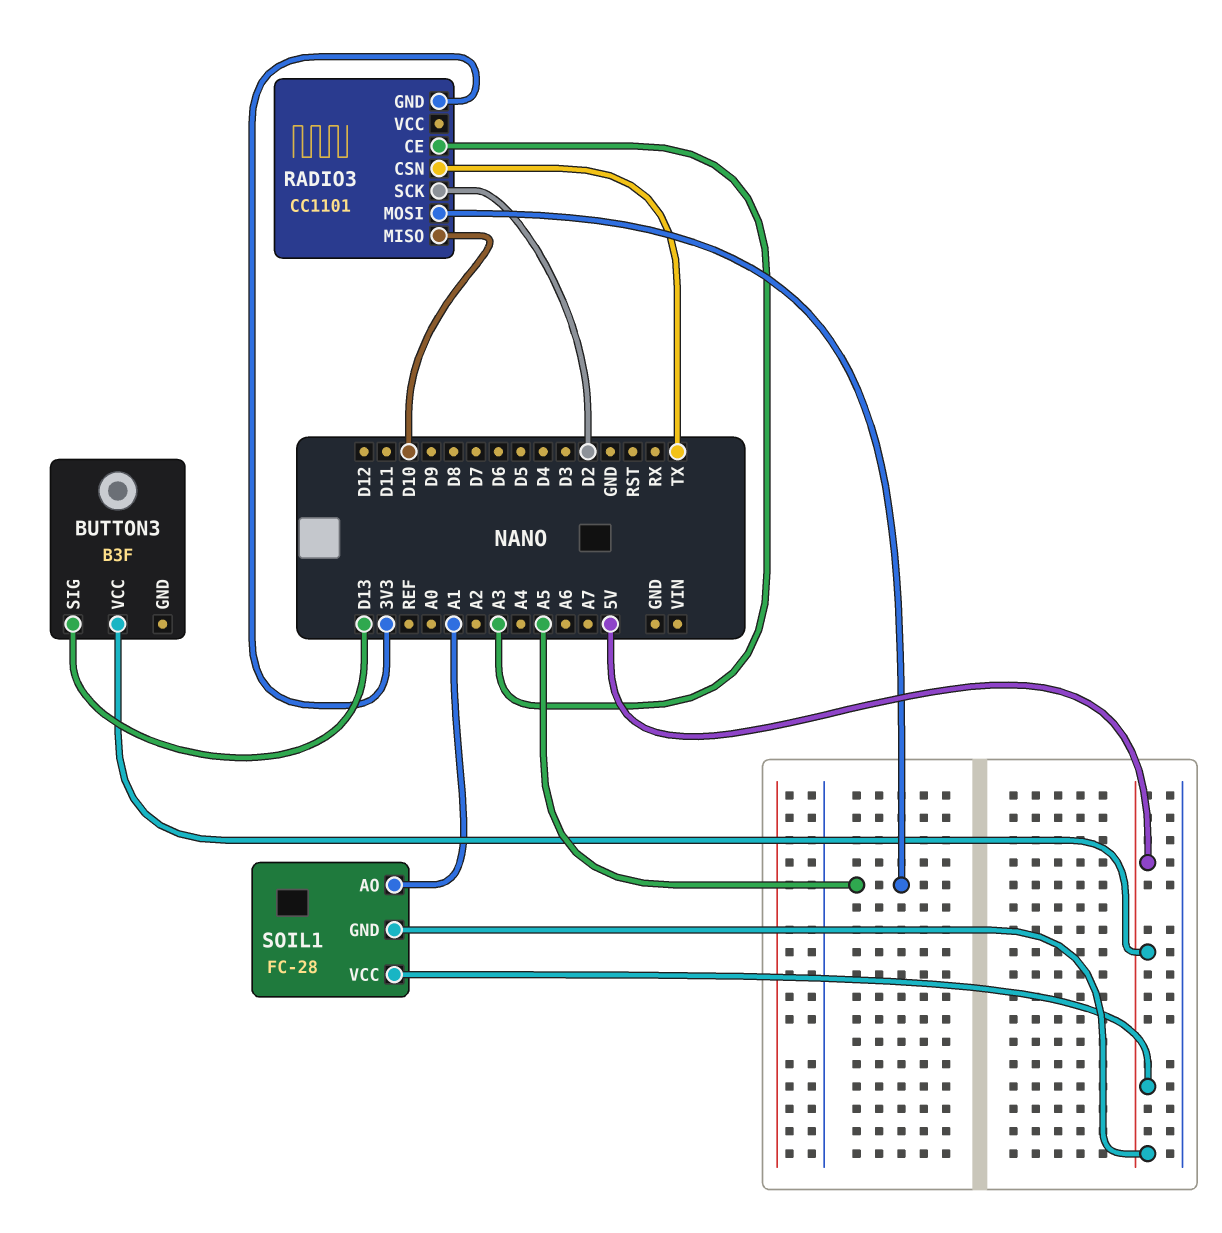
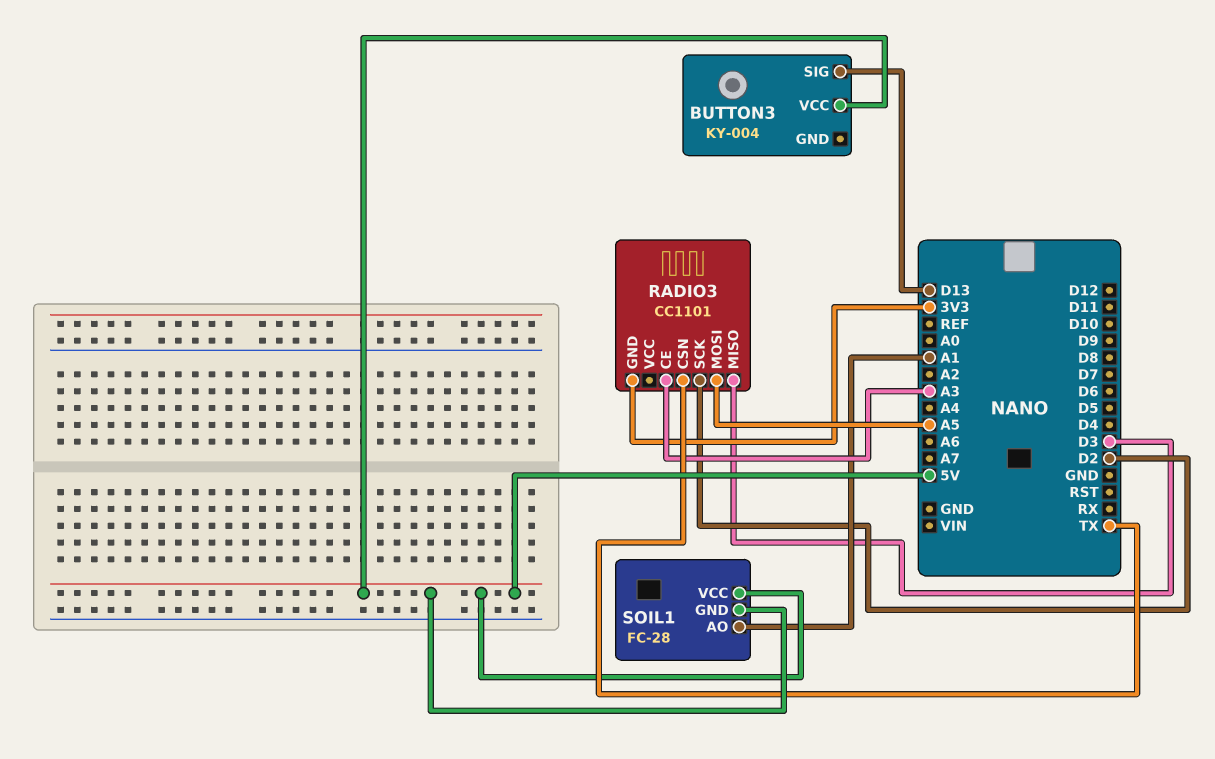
BUTTON3: B3F -> KY-004
RADIO3 pin MISO: D10 -> D3

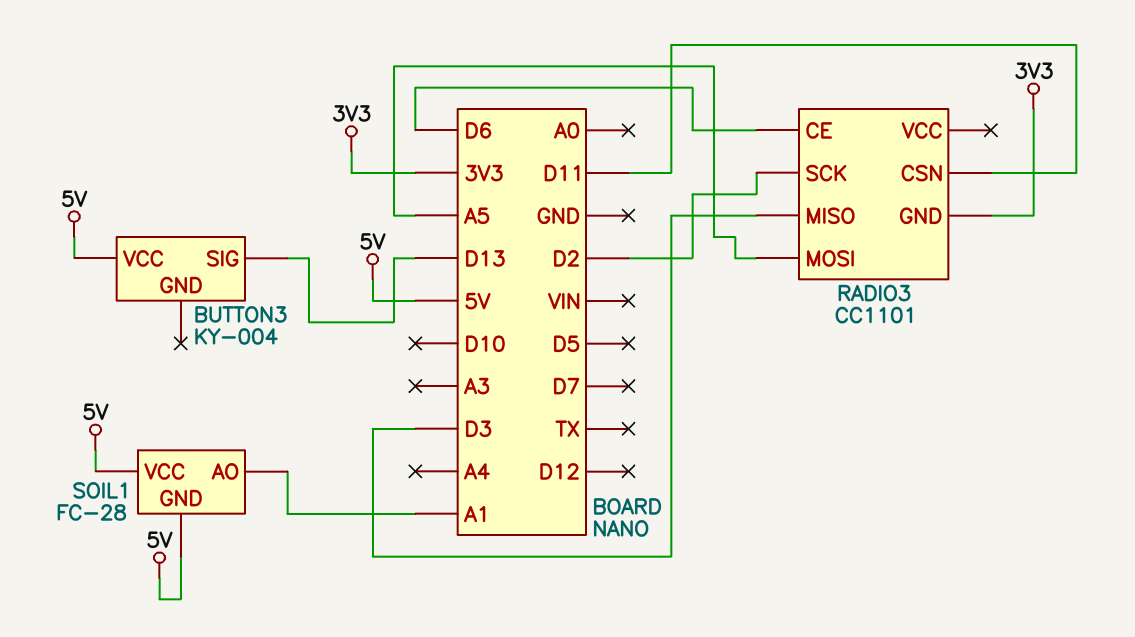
RADIO3 pin CE: A3 -> D6
RADIO3 pin CSN: TX -> D11

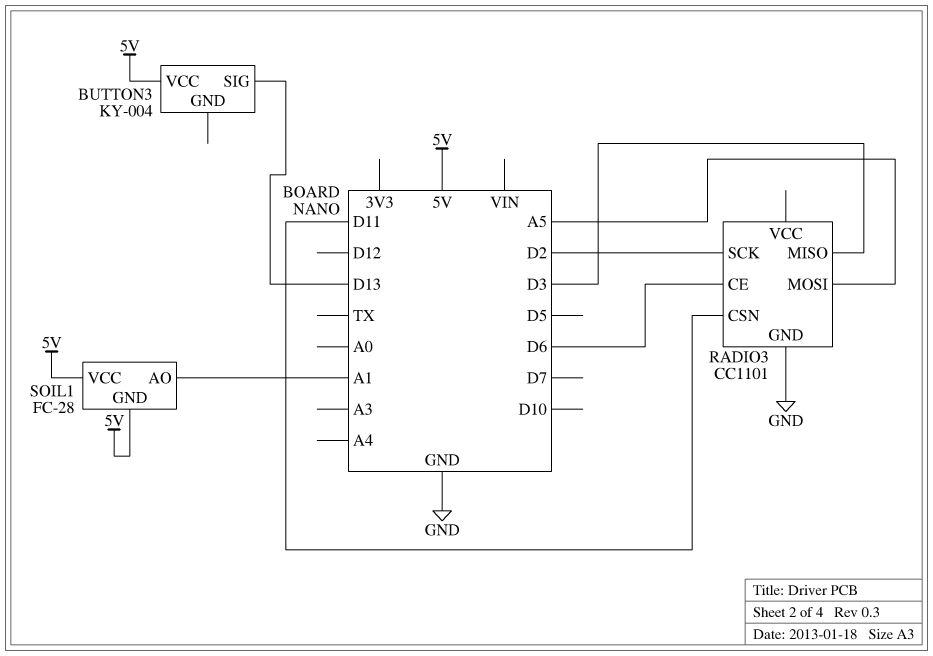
RADIO3 pin GND: 3V3 -> GND

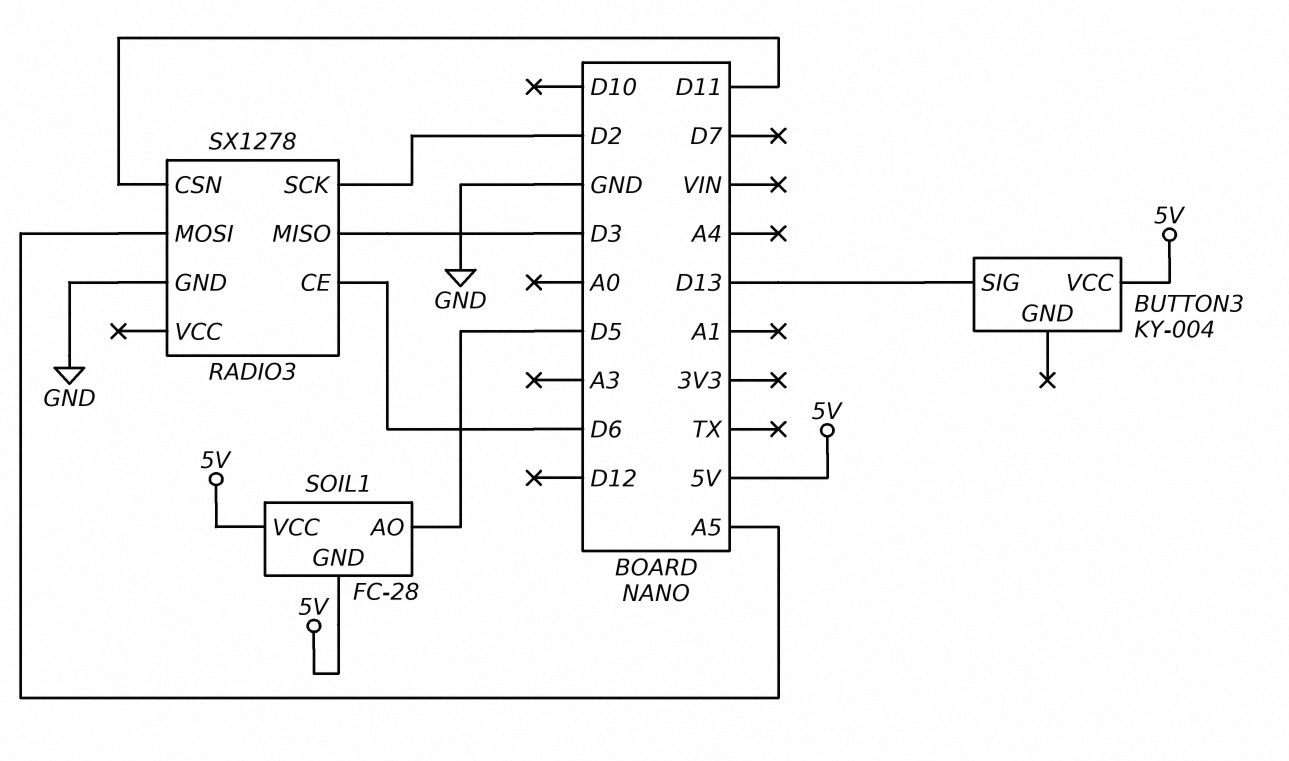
RADIO3: CC1101 -> SX1278
SOIL1 pin AO: A1 -> D5

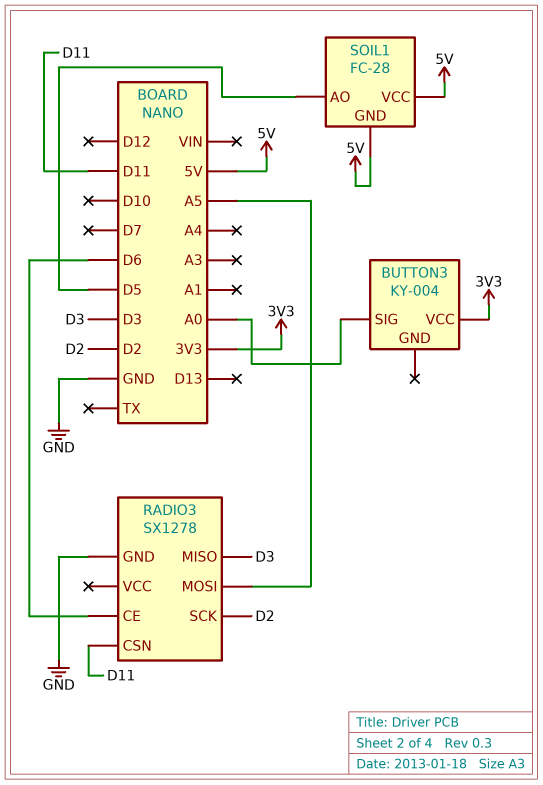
BUTTON3 pin SIG: D13 -> A0
BUTTON3 pin VCC: 5V -> 3V3

